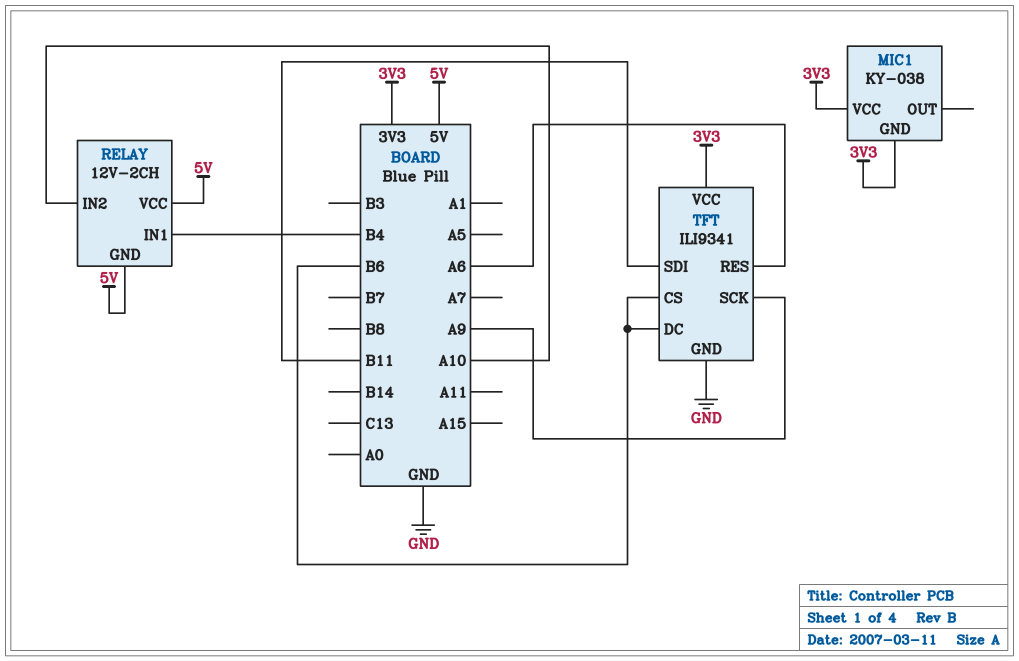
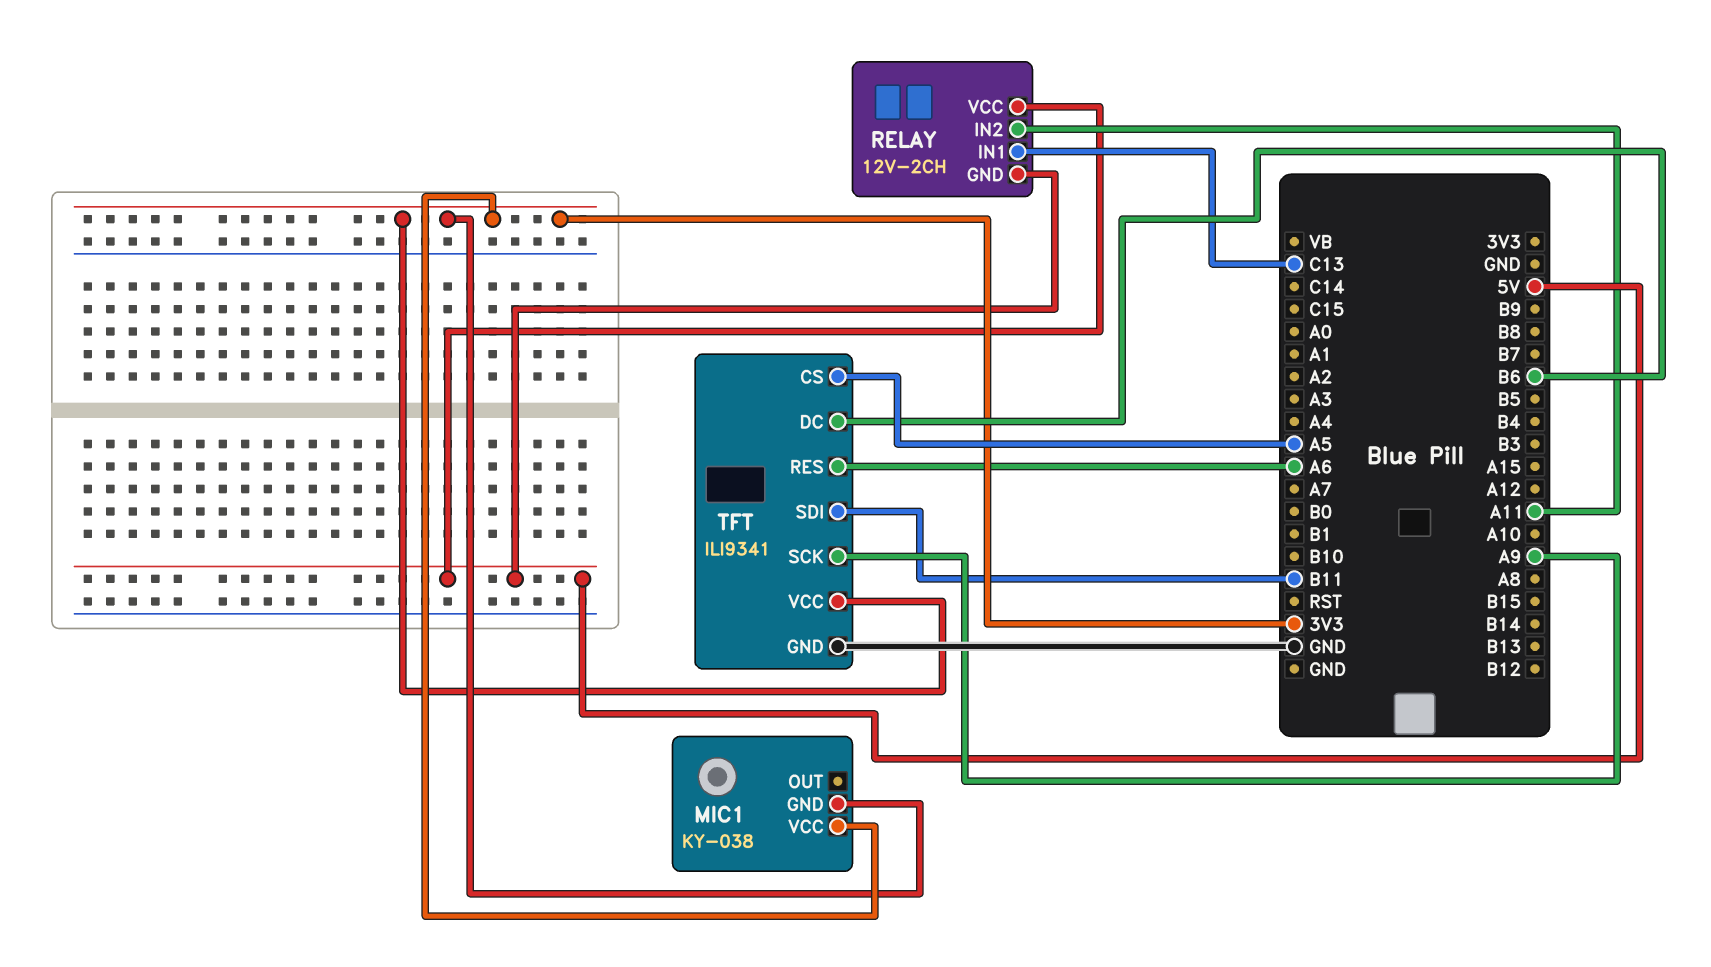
RELAY pin IN1: B4 -> C13
RELAY pin IN2: A10 -> A11
TFT pin CS: B6 -> A5

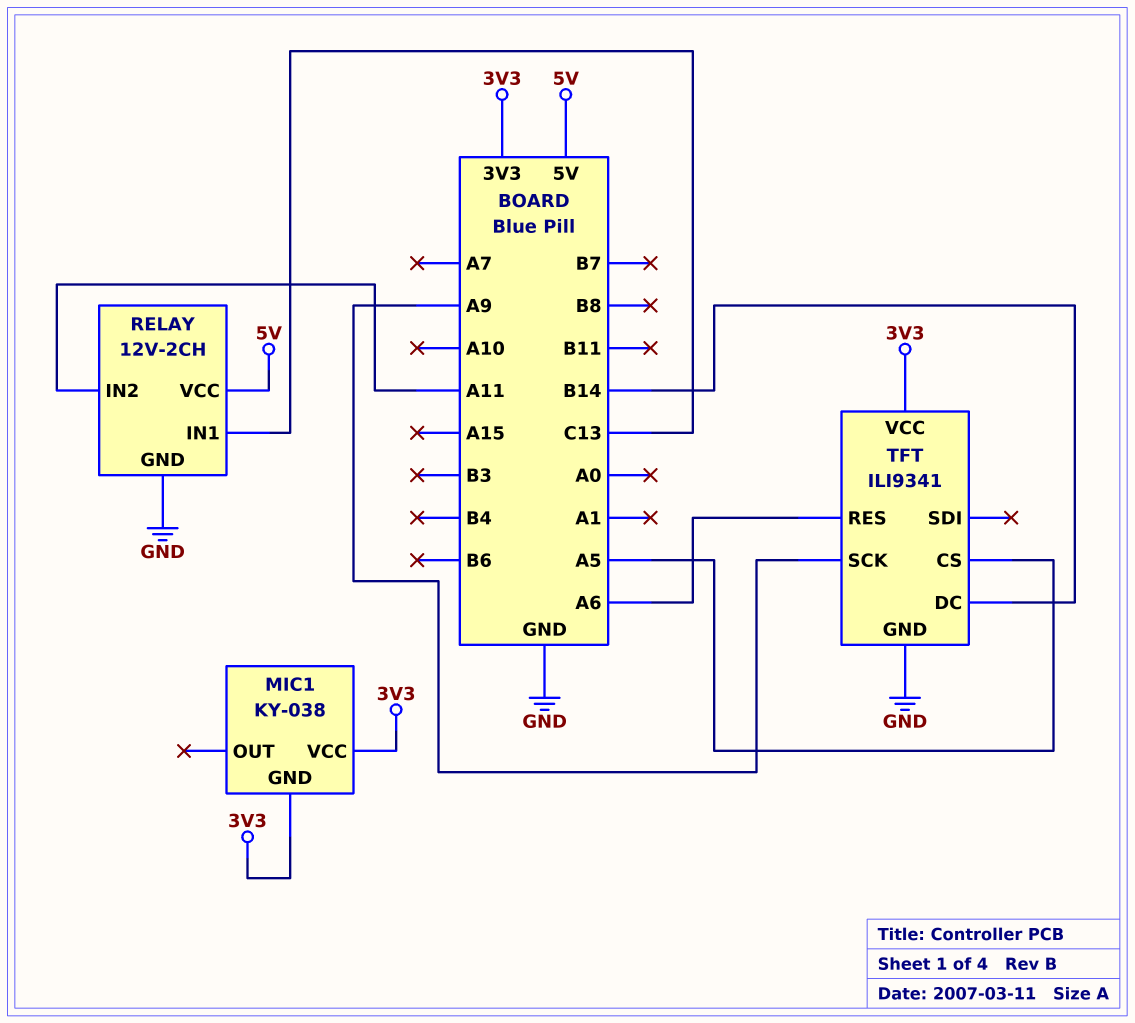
RELAY pin GND: 5V -> GND
TFT pin DC: B6 -> B14
TFT pin SDI: B11 -> none

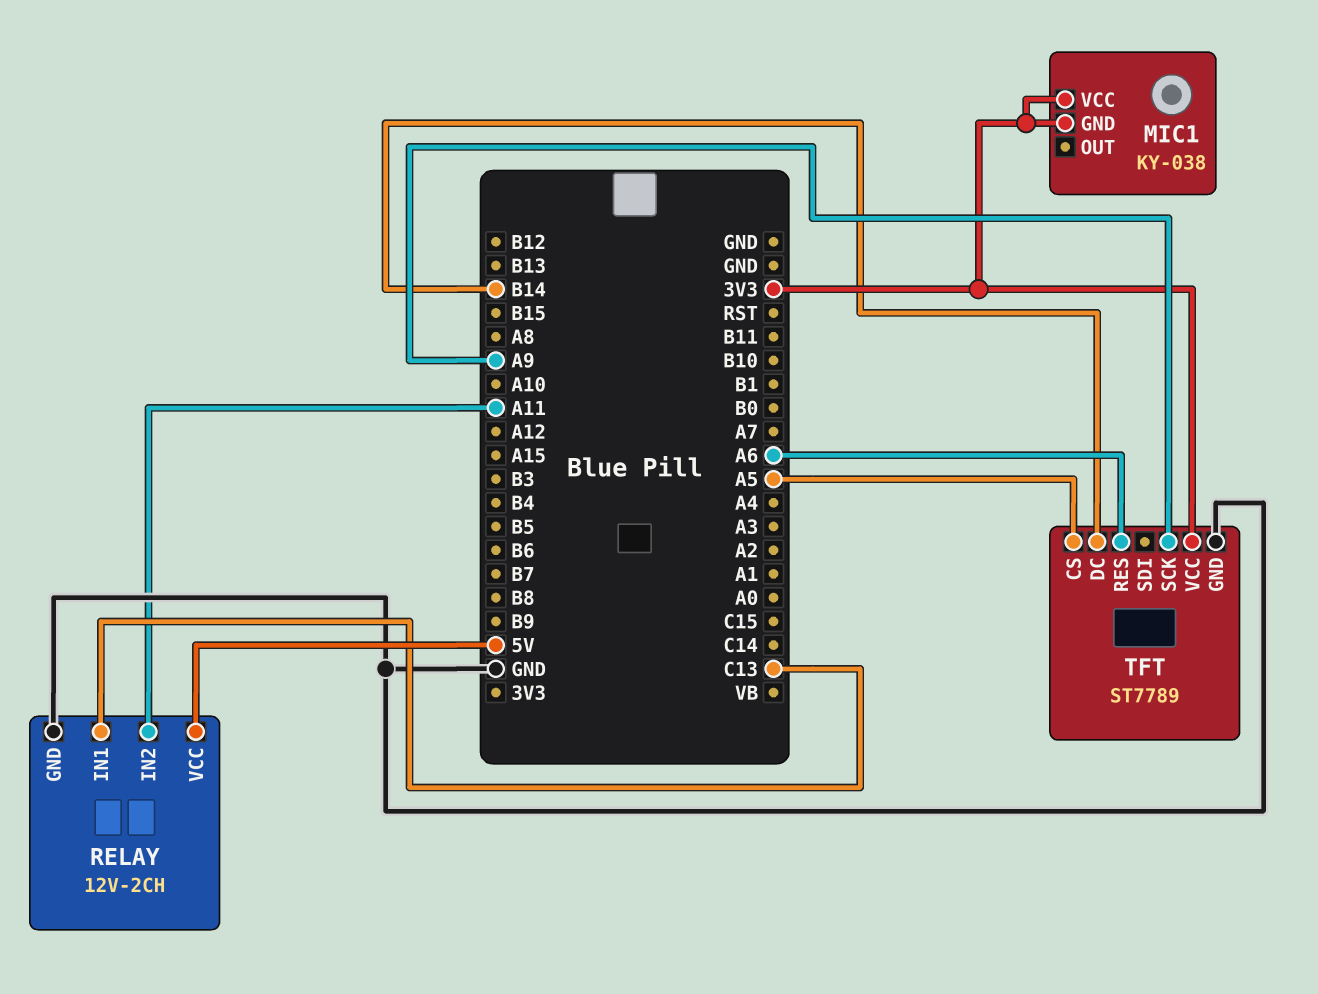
TFT: ILI9341 -> ST7789

